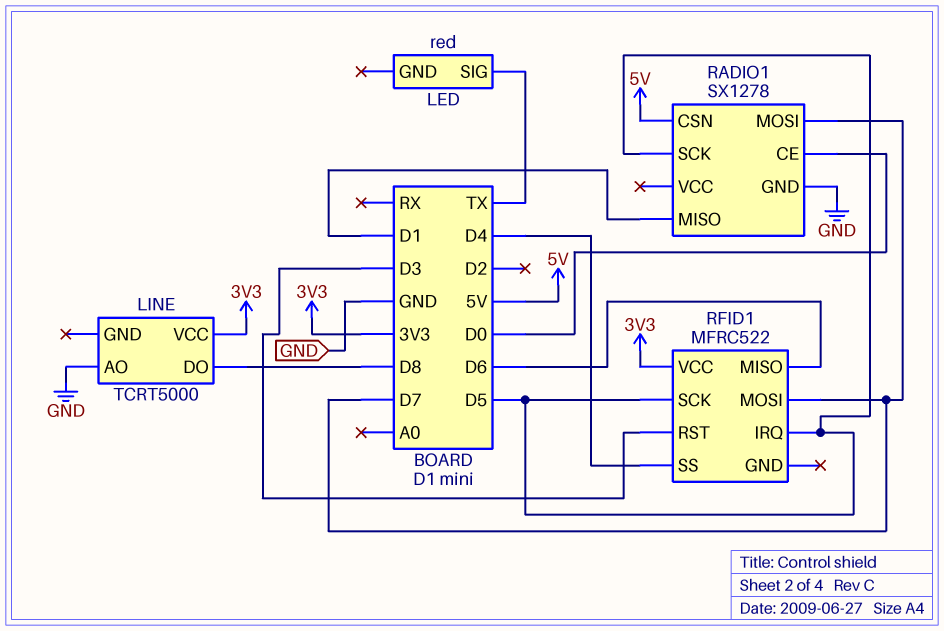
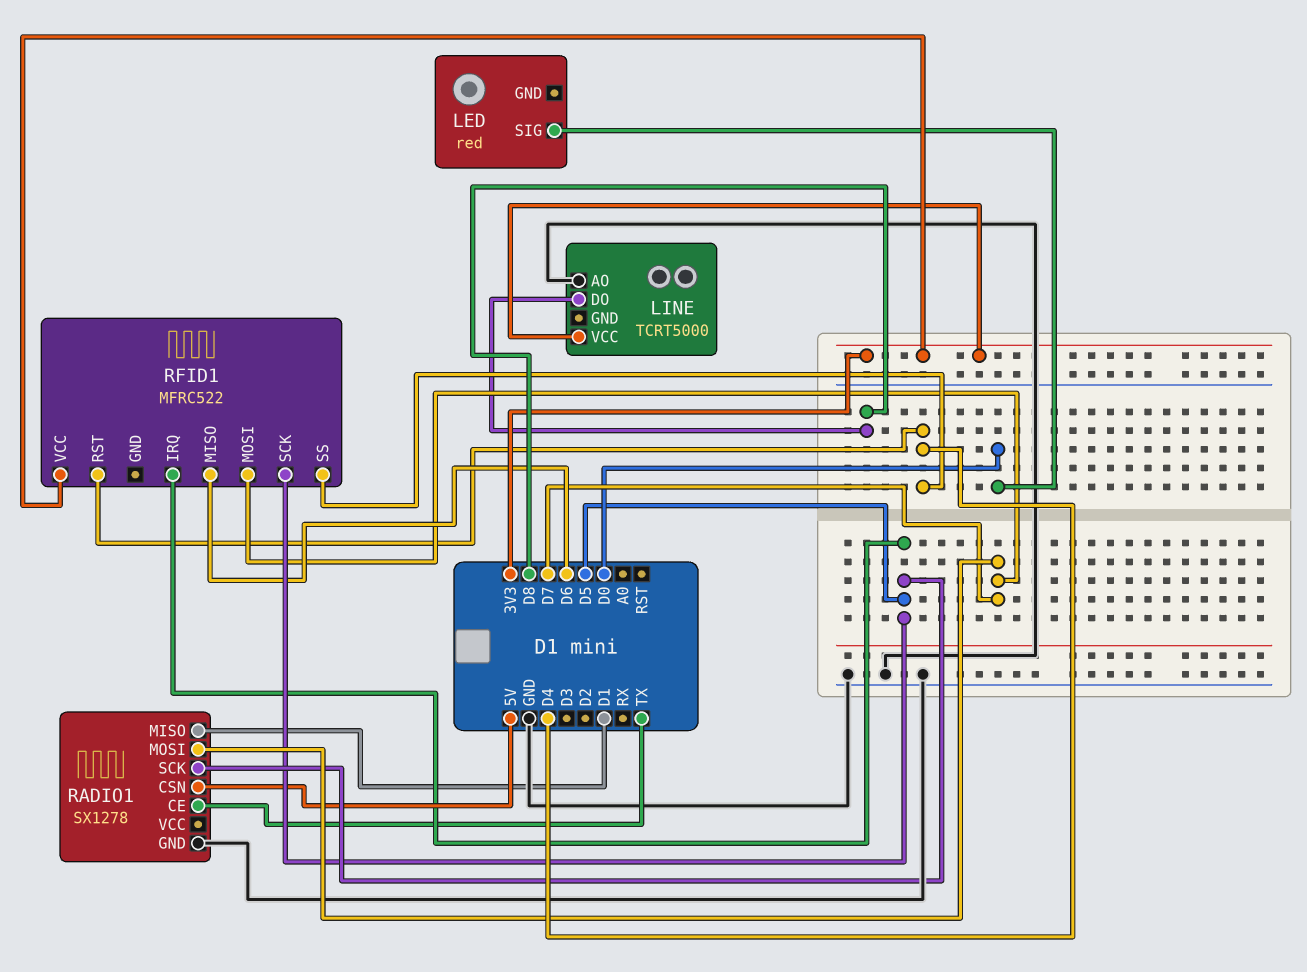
LED pin SIG: TX -> D0
RADIO1 pin CE: D0 -> TX
RFID1 pin RST: D3 -> D4

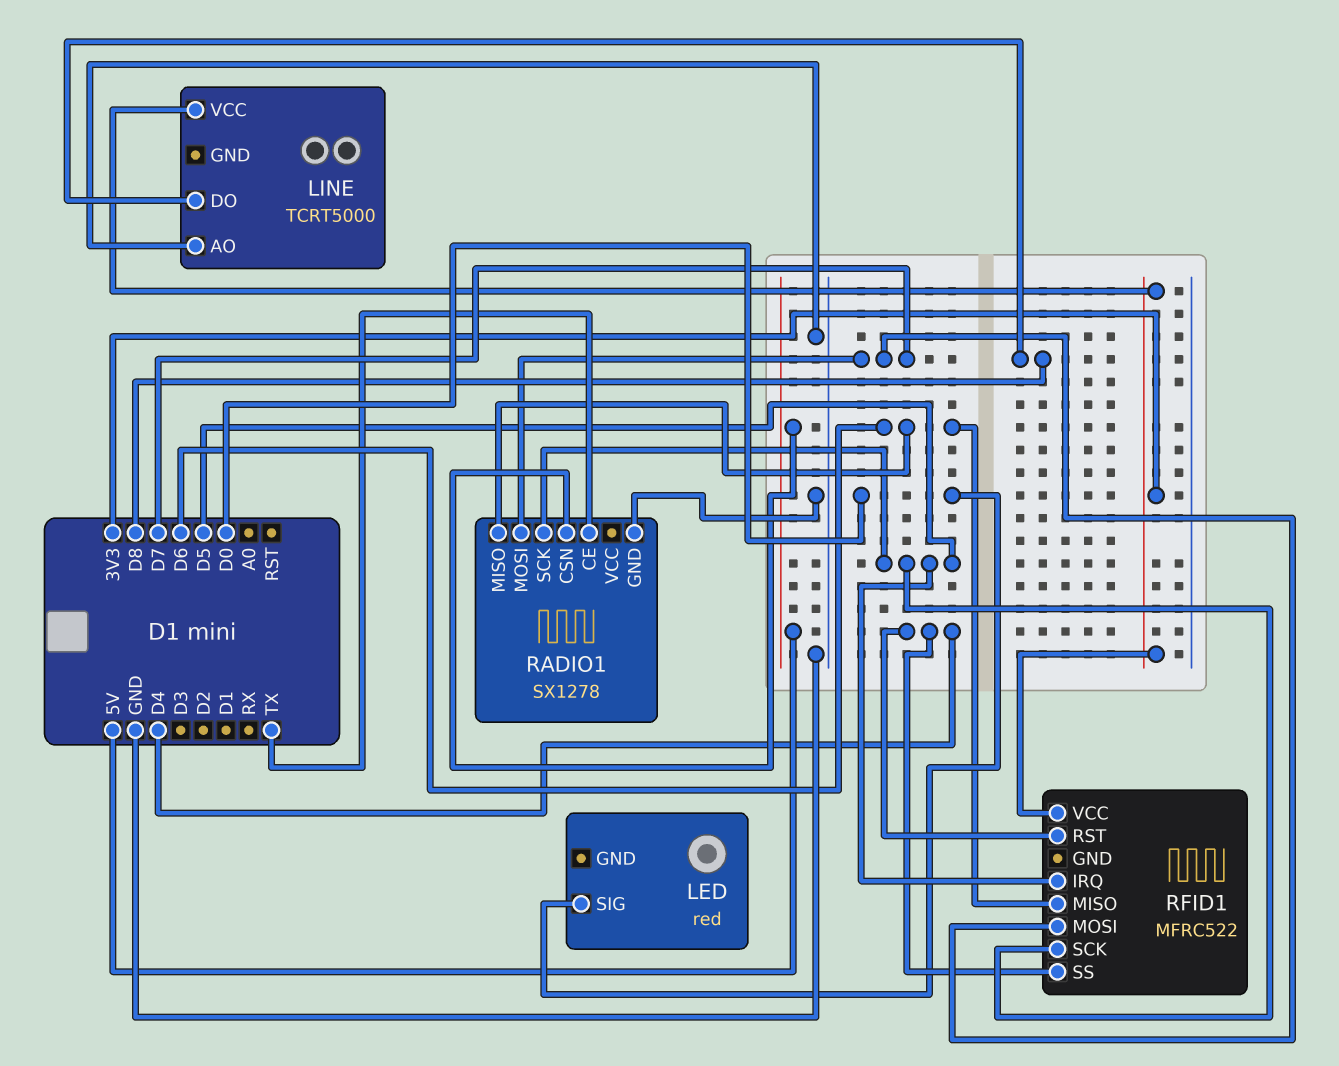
RADIO1 pin MISO: D1 -> D6

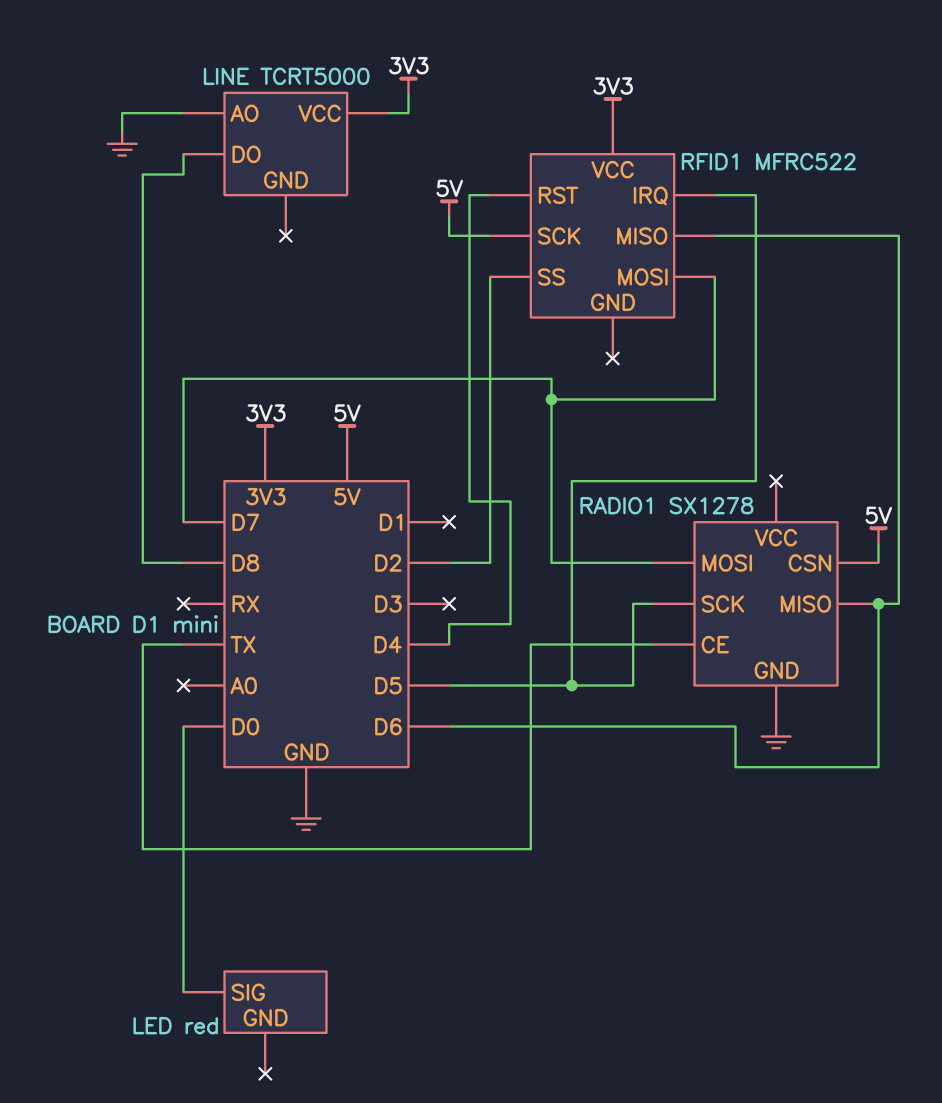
RFID1 pin SCK: D5 -> 5V
RFID1 pin SS: D4 -> D2

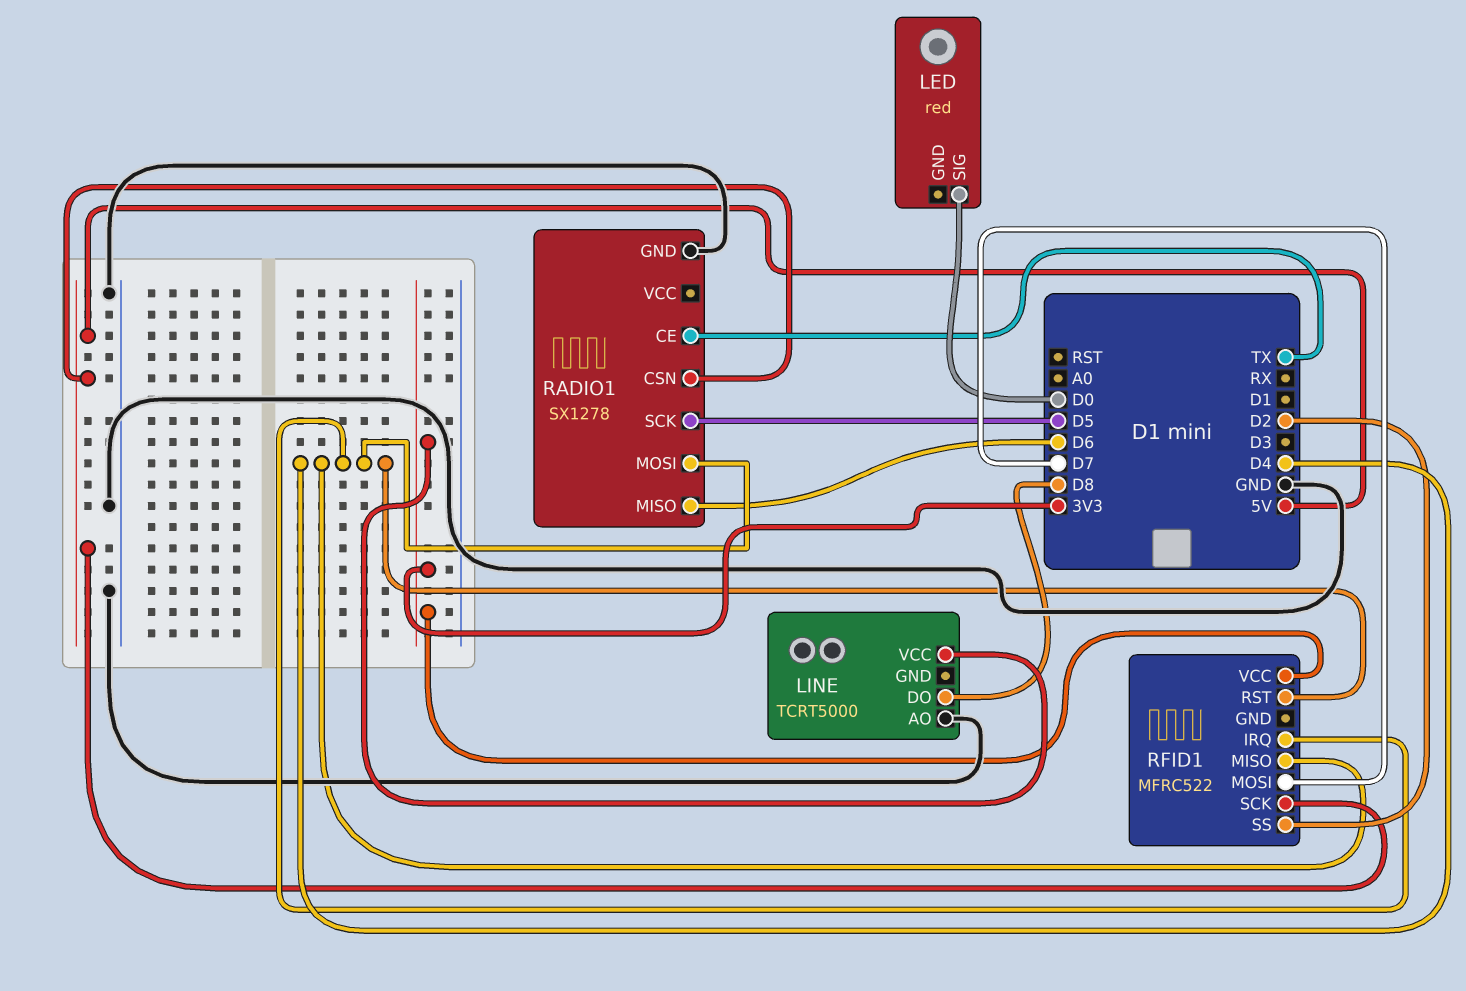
RADIO1 pin MOSI: D7 -> D4
RFID1 pin IRQ: D5 -> D4
RFID1 pin MISO: D6 -> D4

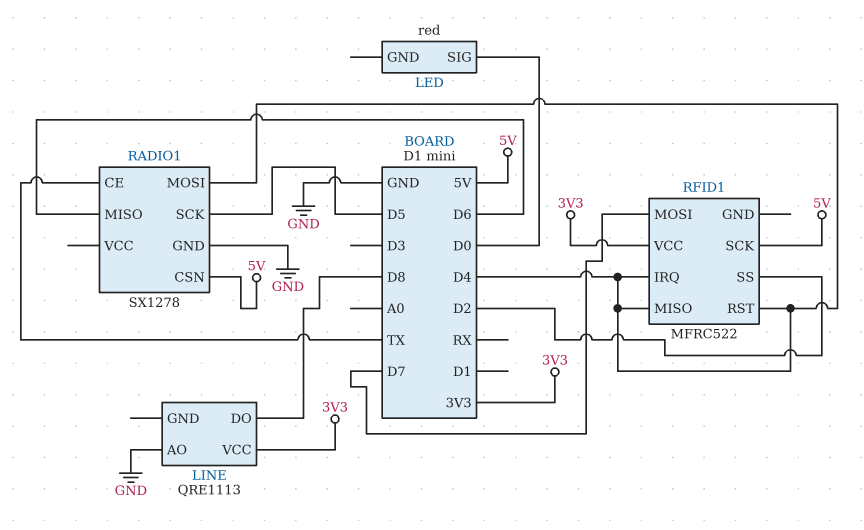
LINE: TCRT5000 -> QRE1113

